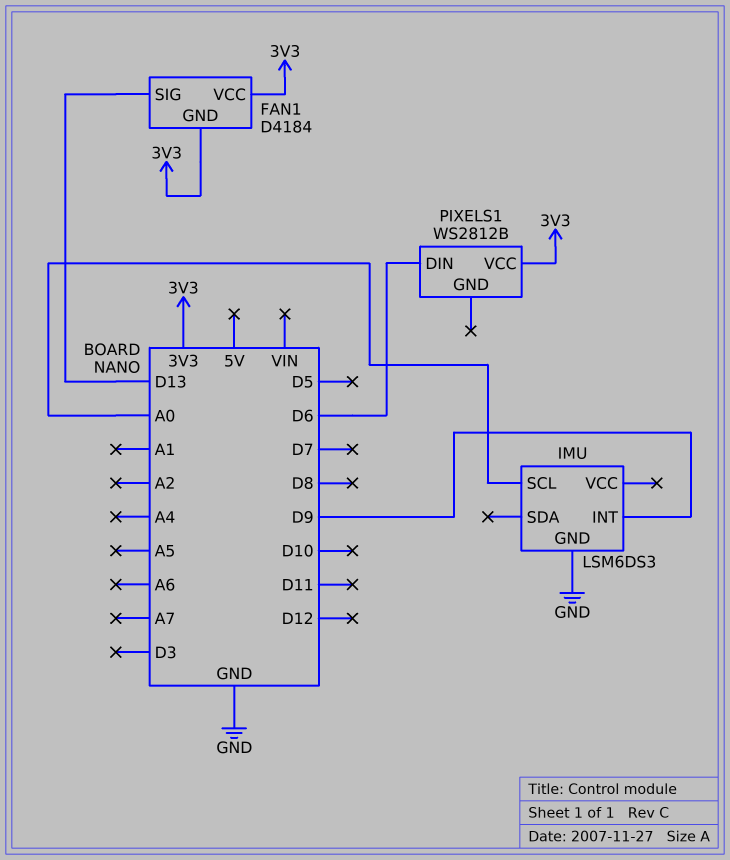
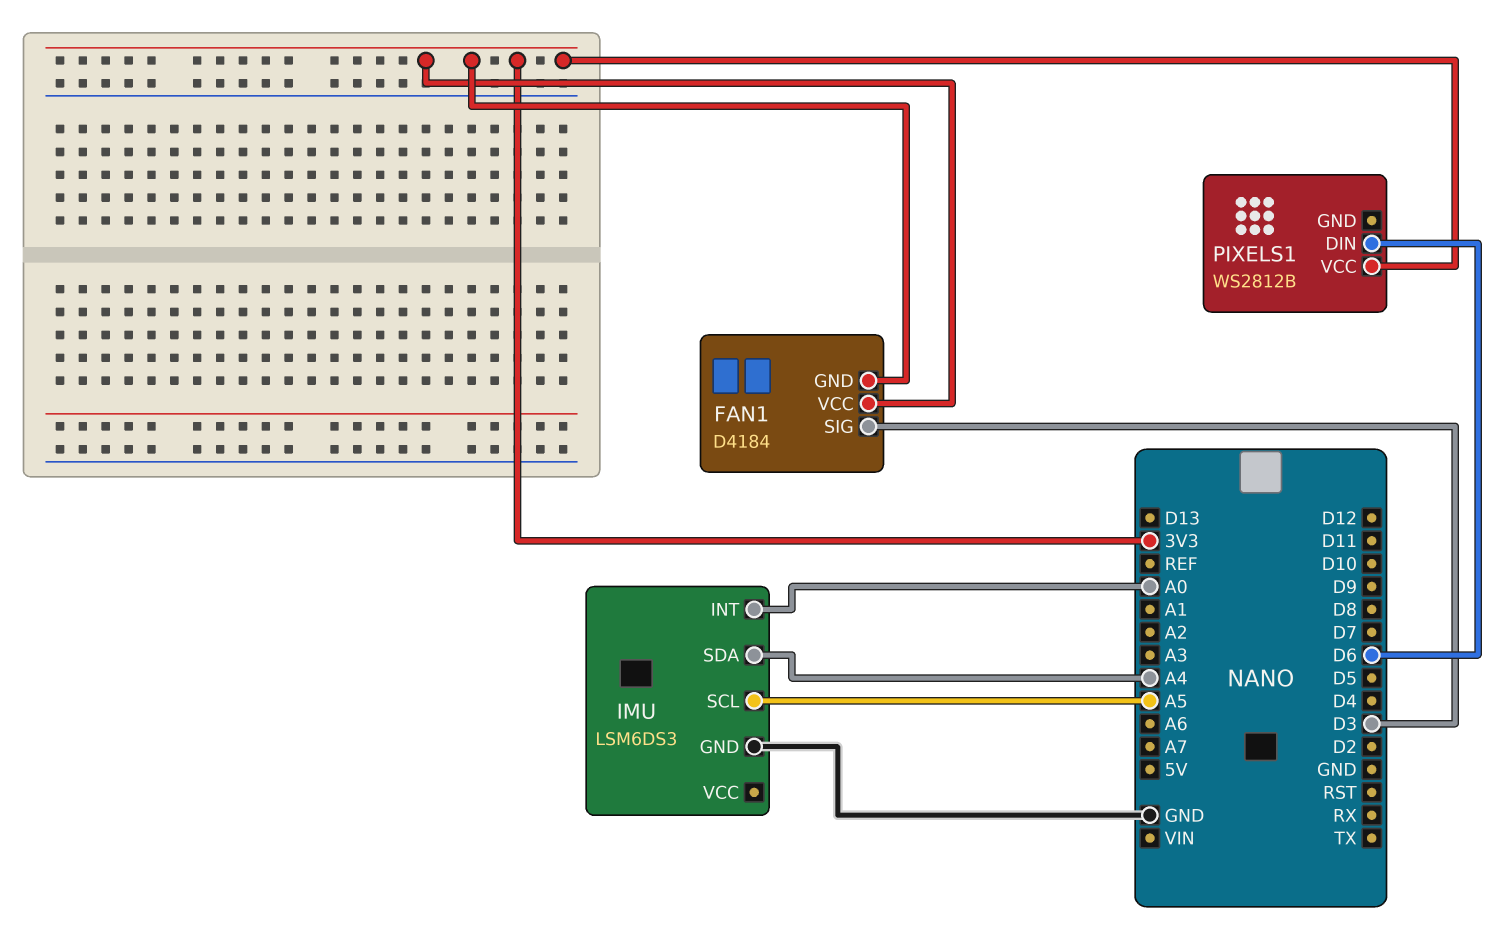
FAN1 pin SIG: D13 -> D3
IMU pin INT: D9 -> A0
IMU pin SCL: A0 -> A5
IMU pin SDA: none -> A4

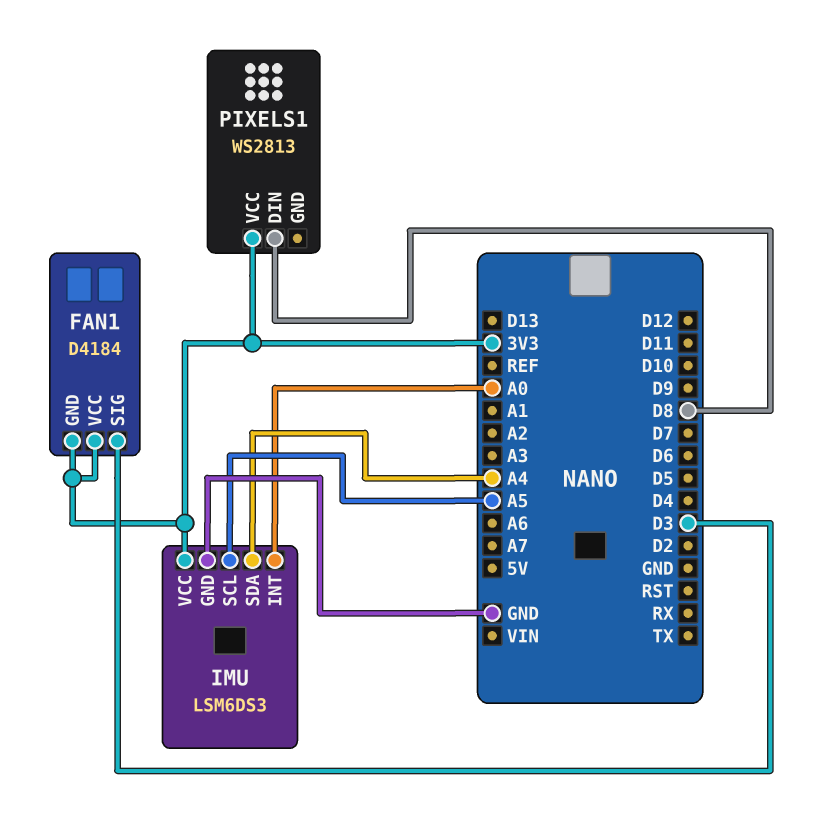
IMU pin VCC: none -> 3V3
PIXELS1: WS2812B -> WS2813
PIXELS1 pin DIN: D6 -> D8

